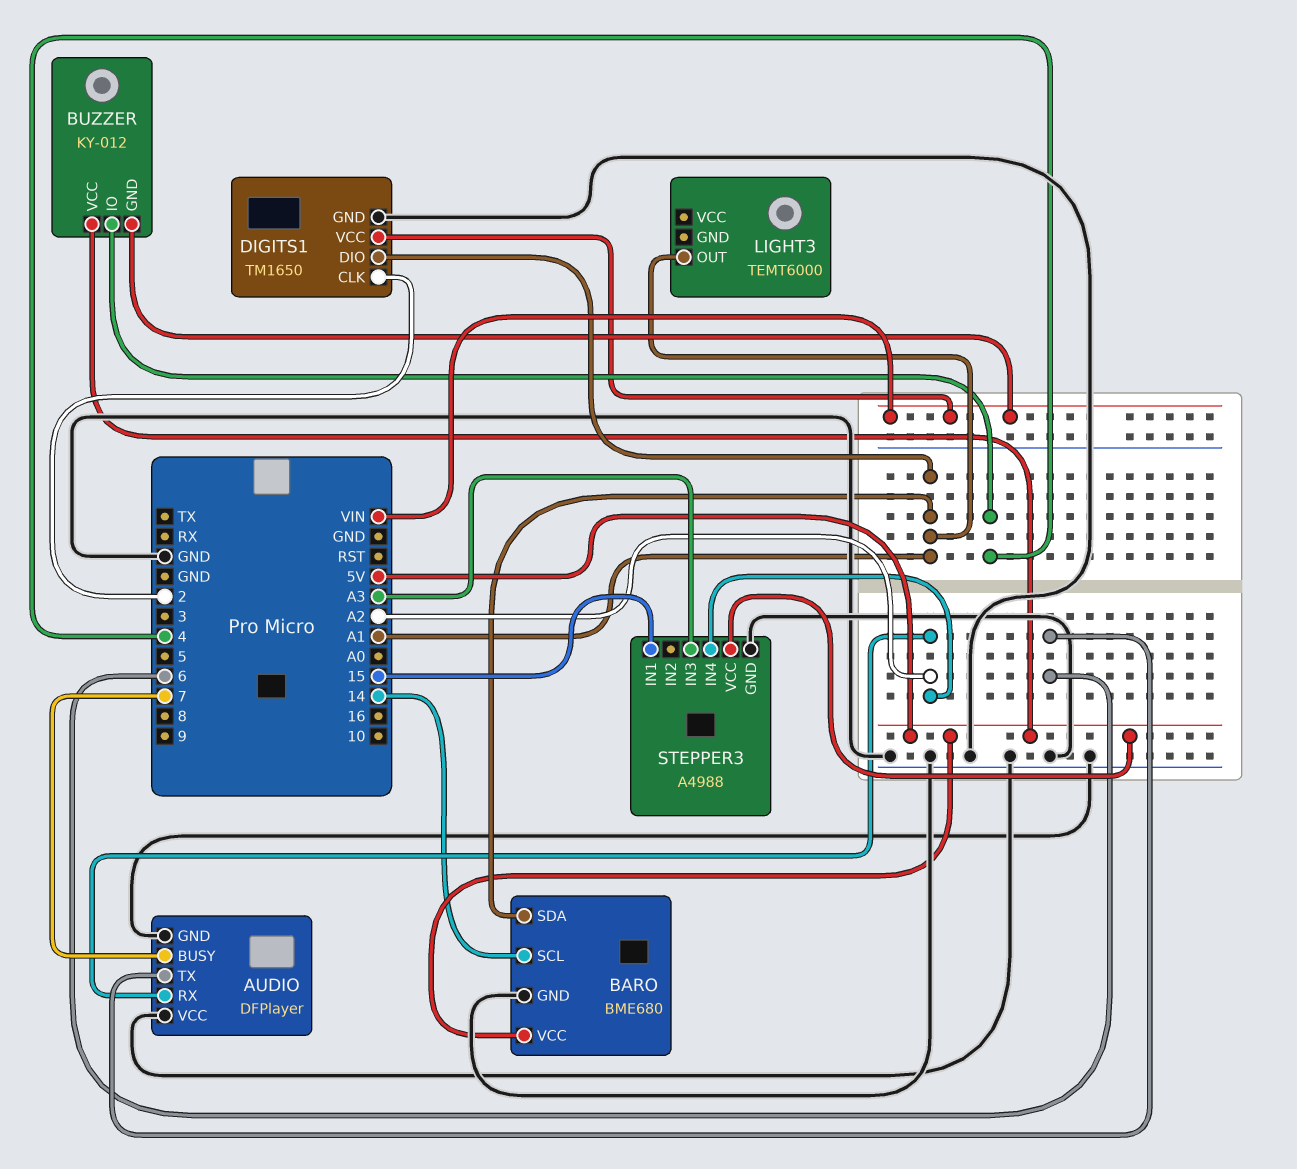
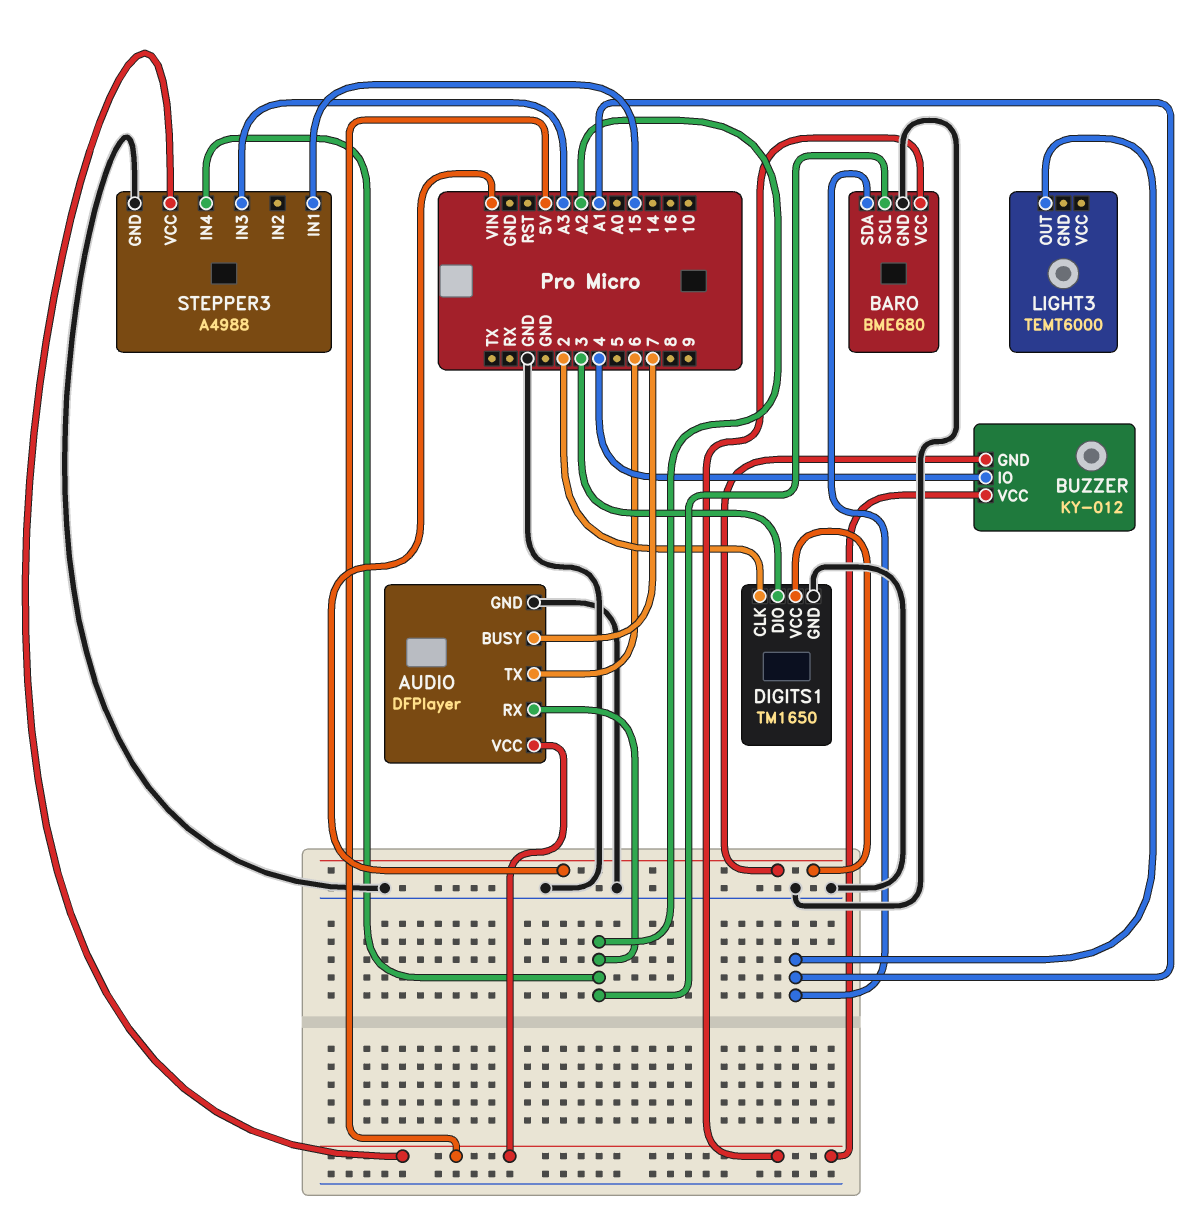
AUDIO pin VCC: GND -> 5V
BARO pin SCL: 14 -> A2
DIGITS1 pin DIO: A1 -> 3

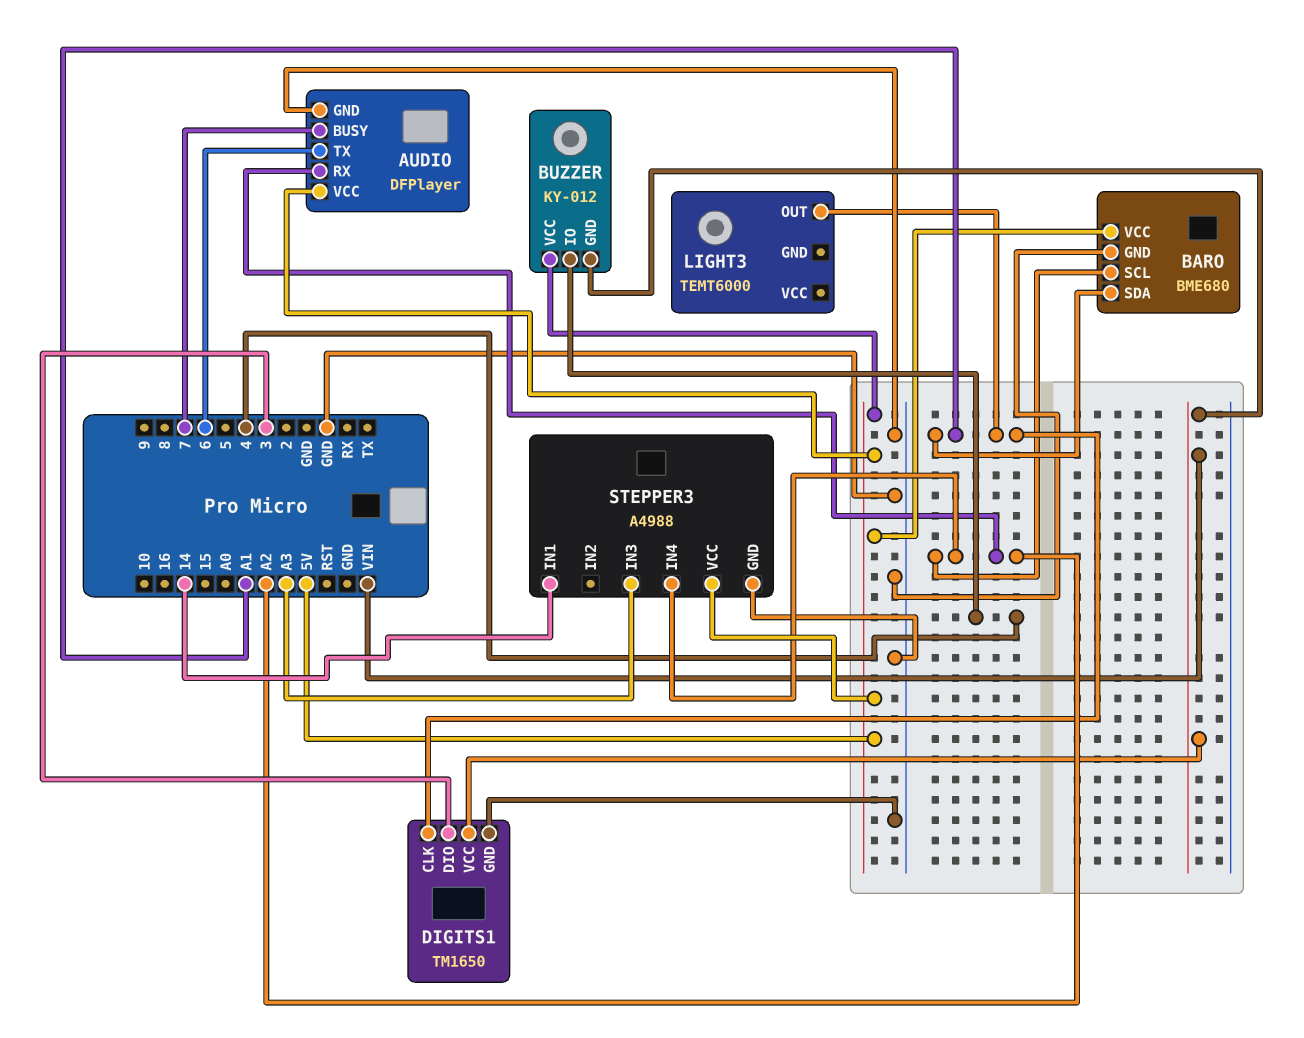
DIGITS1 pin CLK: 2 -> A1
STEPPER3 pin IN1: 15 -> 14

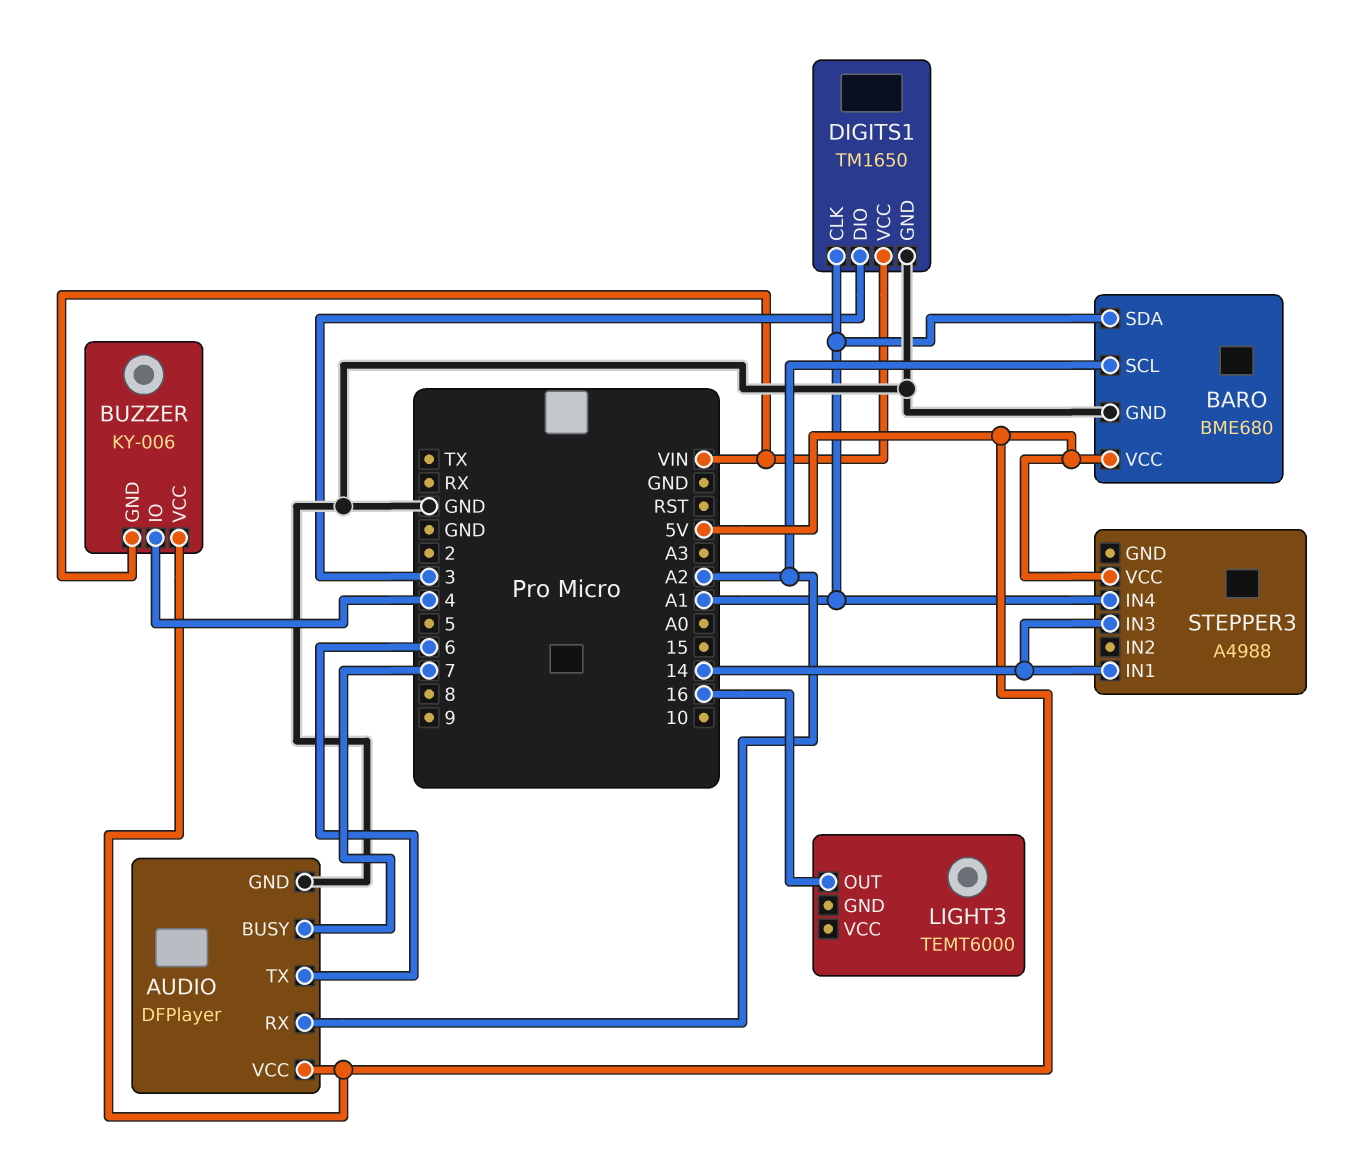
BUZZER: KY-012 -> KY-006
LIGHT3 pin OUT: A1 -> 16
STEPPER3 pin GND: GND -> none
STEPPER3 pin IN3: A3 -> 14
STEPPER3 pin IN4: A2 -> A1

